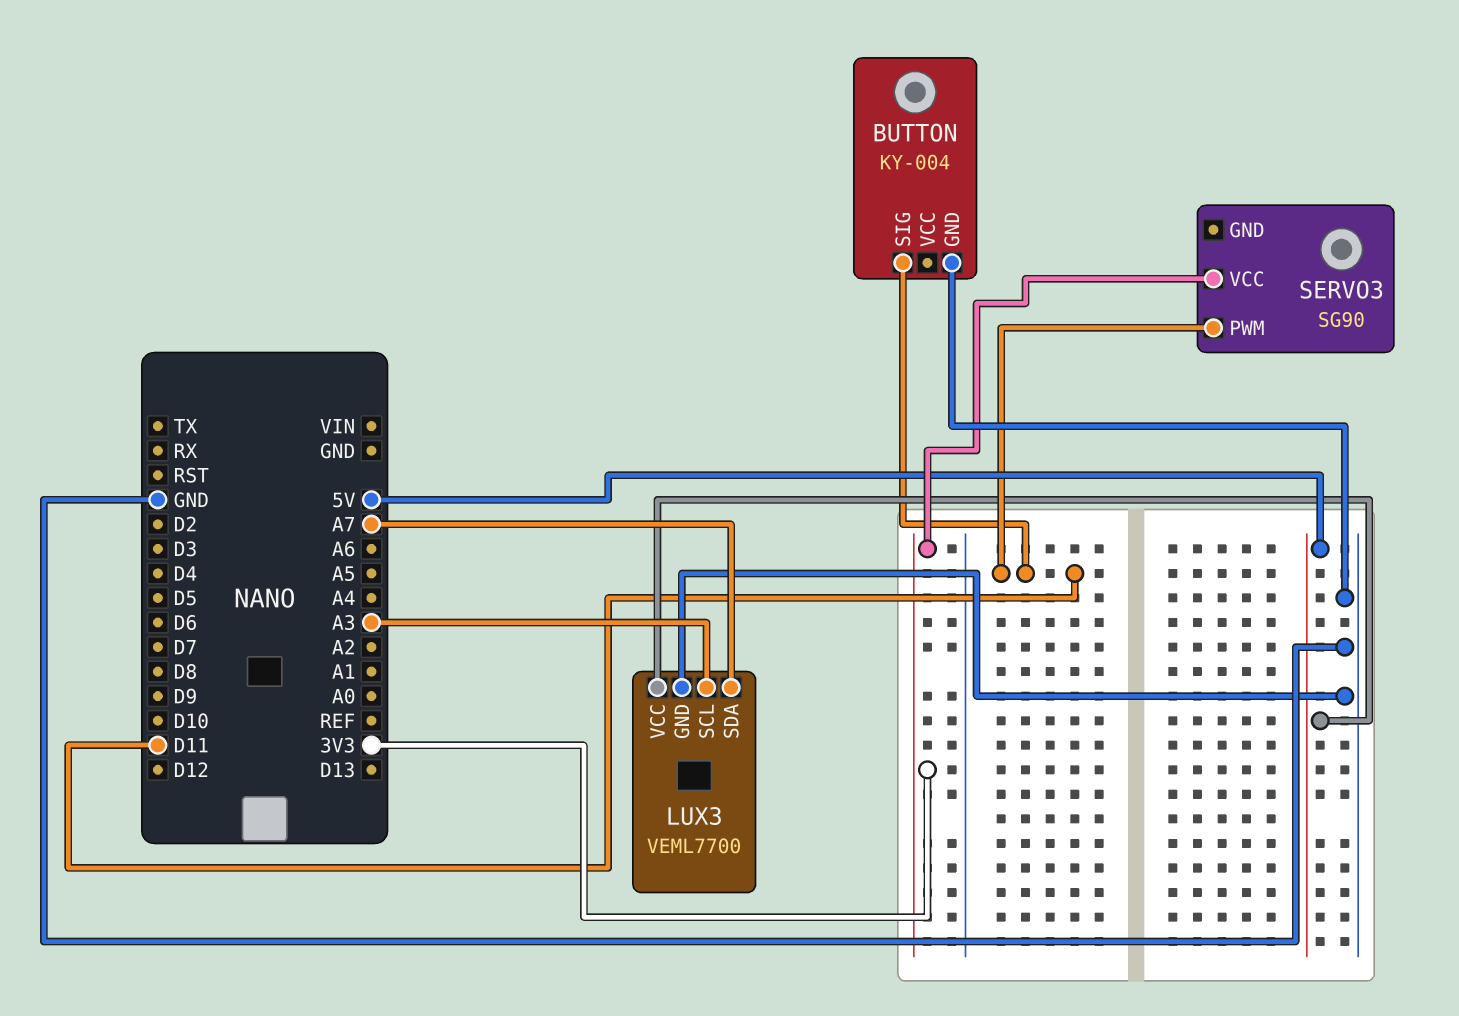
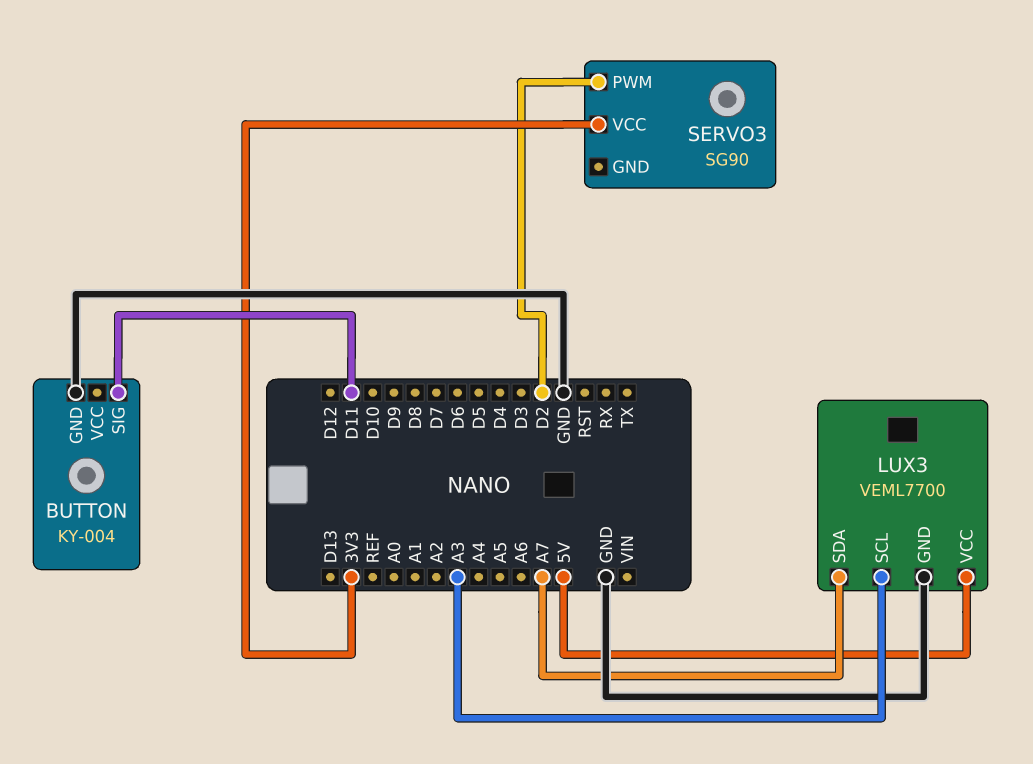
SERVO3 pin PWM: D11 -> D2

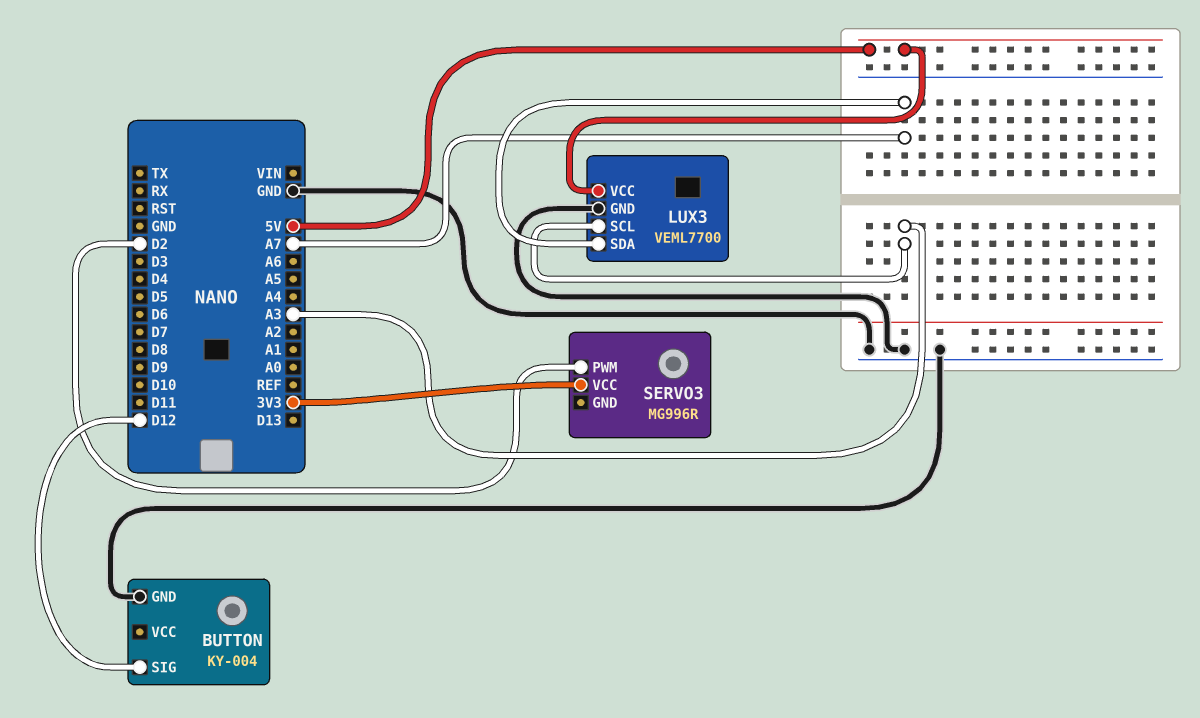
BUTTON pin SIG: D11 -> D12
SERVO3: SG90 -> MG996R

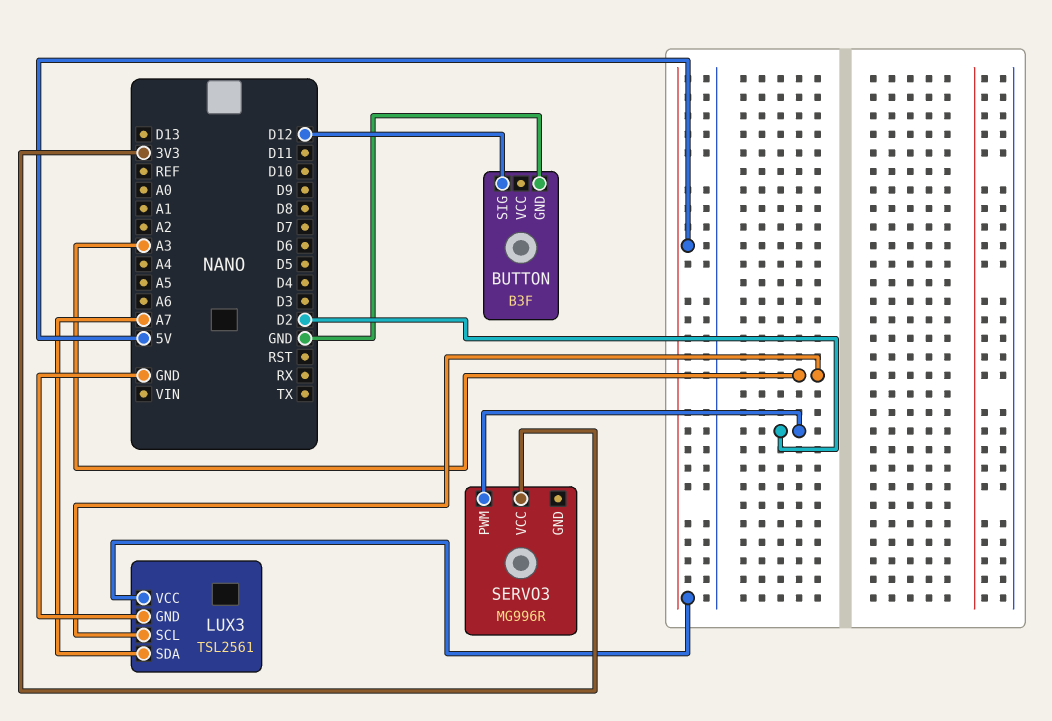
BUTTON: KY-004 -> B3F
LUX3: VEML7700 -> TSL2561

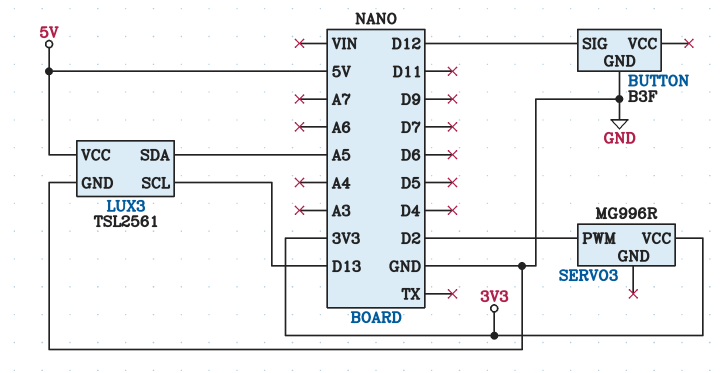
LUX3 pin SCL: A3 -> D13
LUX3 pin SDA: A7 -> A5

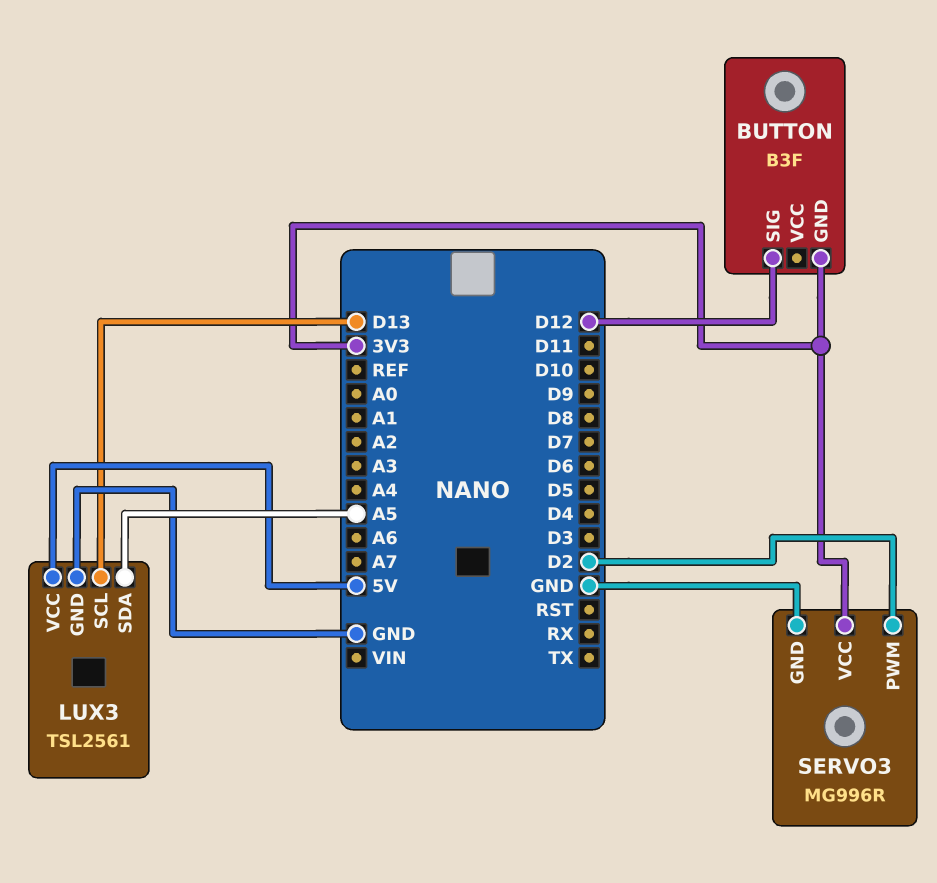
BUTTON pin GND: GND -> 3V3
SERVO3 pin GND: none -> GND

